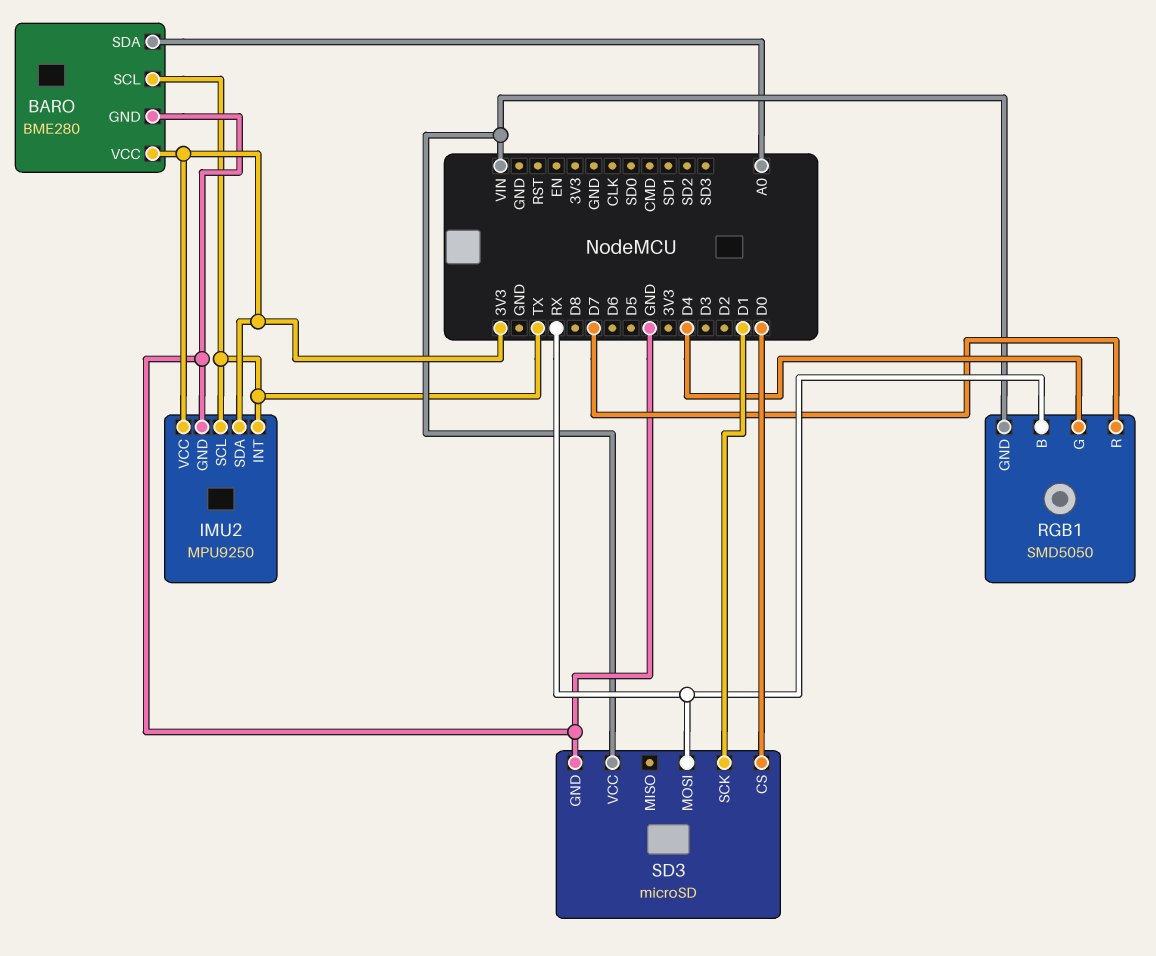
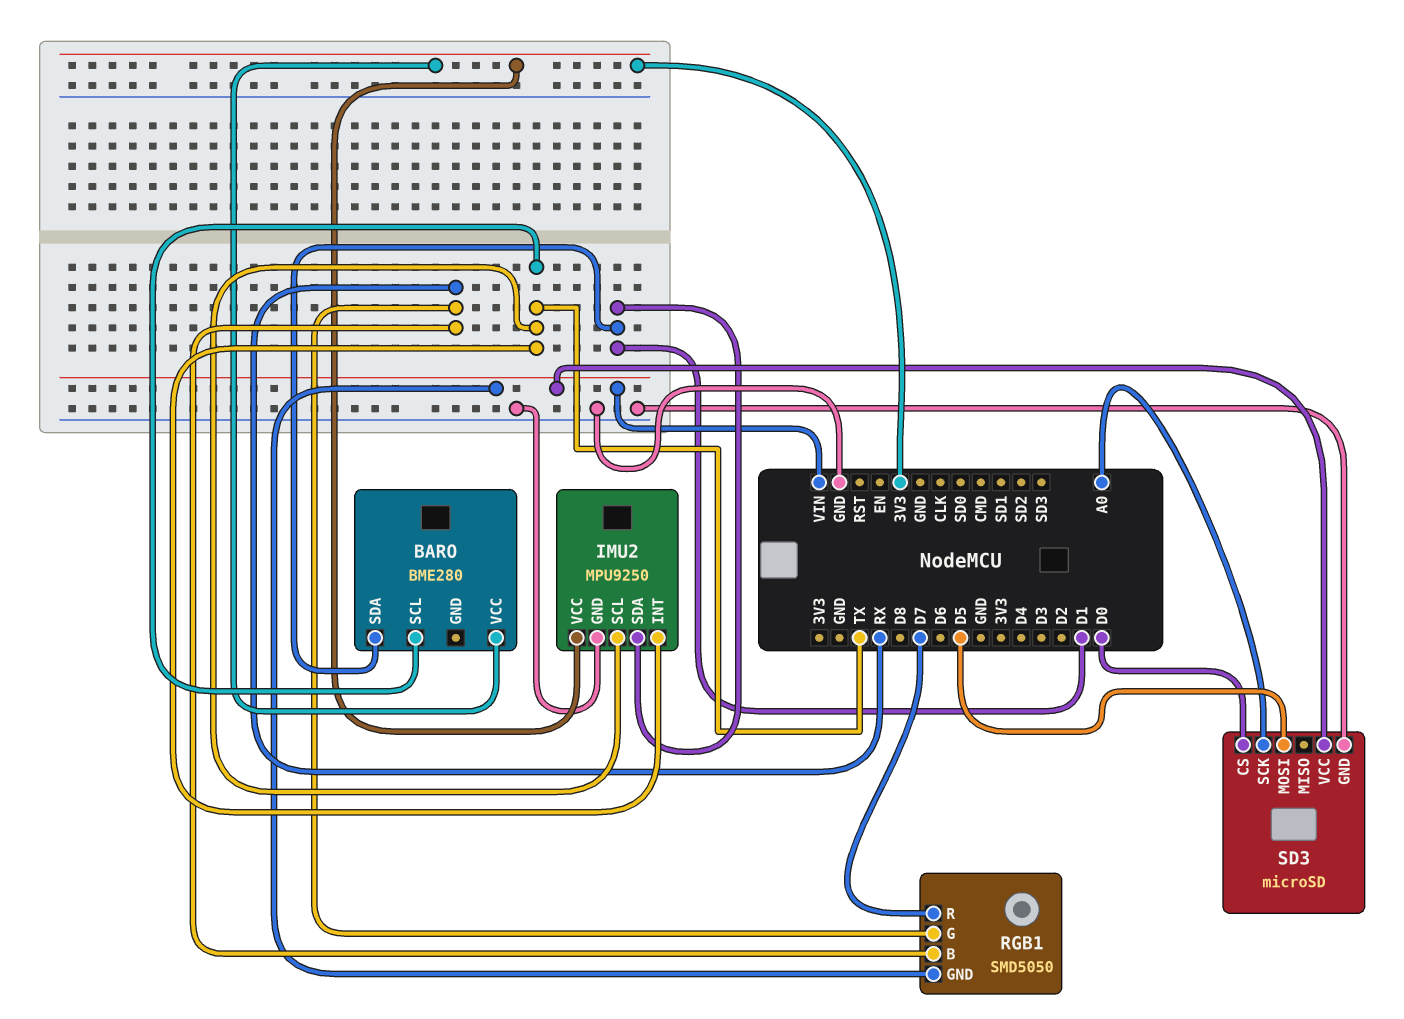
BARO pin GND: GND -> none
BARO pin SDA: A0 -> D1
IMU2 pin SDA: 3V3 -> D1
RGB1 pin G: D4 -> RX
SD3 pin MOSI: RX -> D5
SD3 pin SCK: D1 -> A0

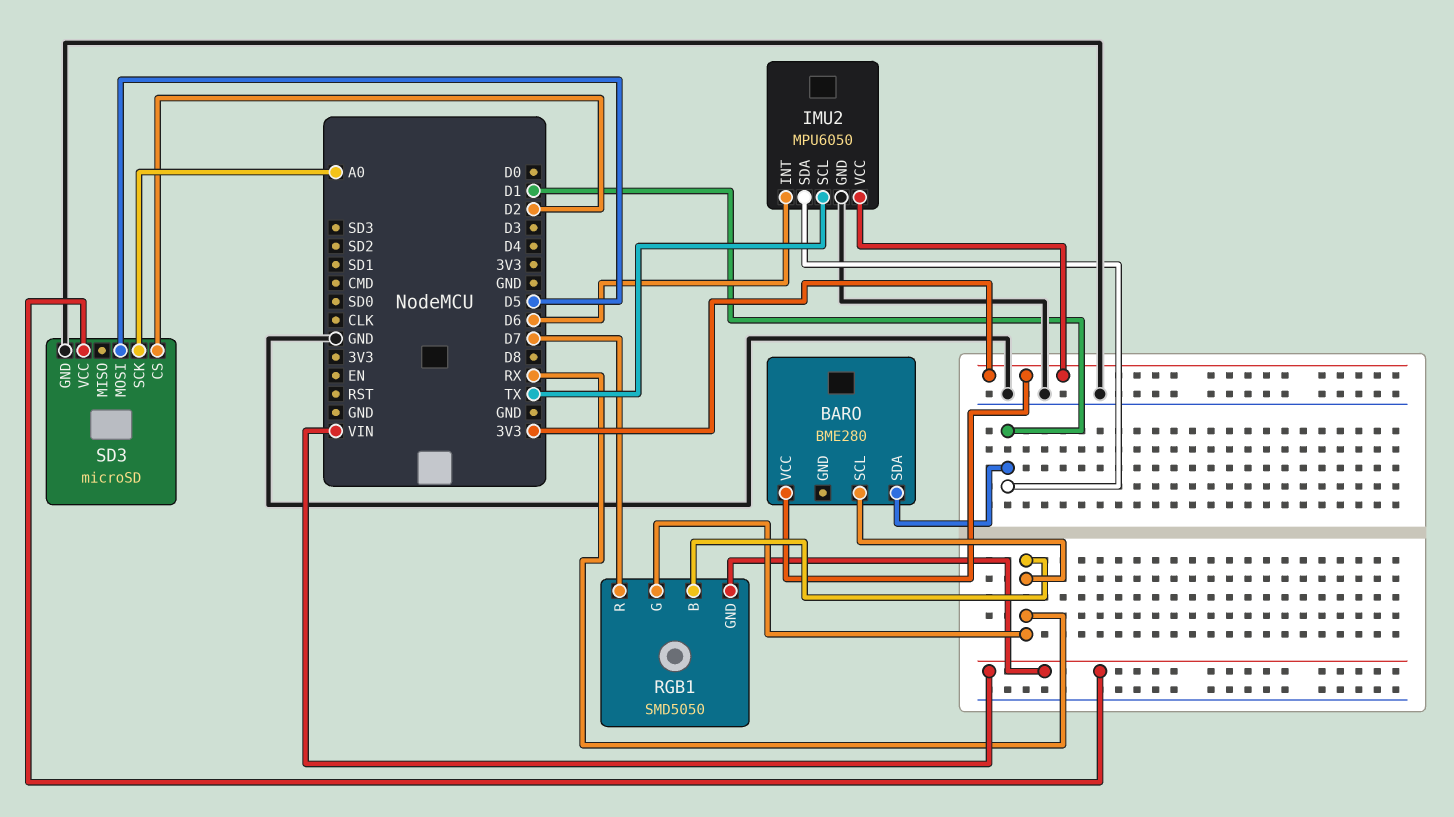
BARO pin SCL: TX -> RX
IMU2: MPU9250 -> MPU6050
IMU2 pin INT: TX -> D6
SD3 pin CS: D0 -> D2

